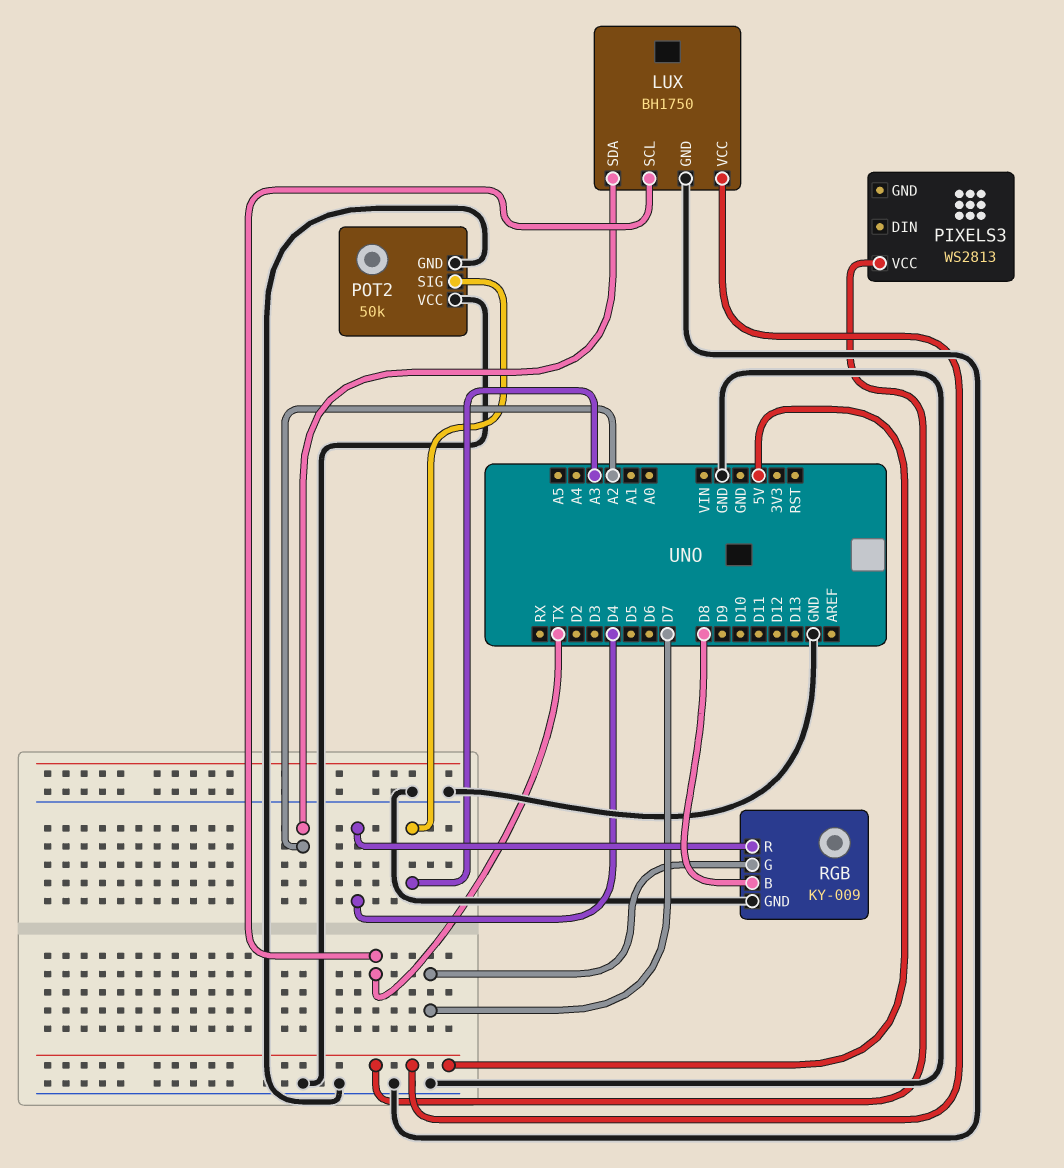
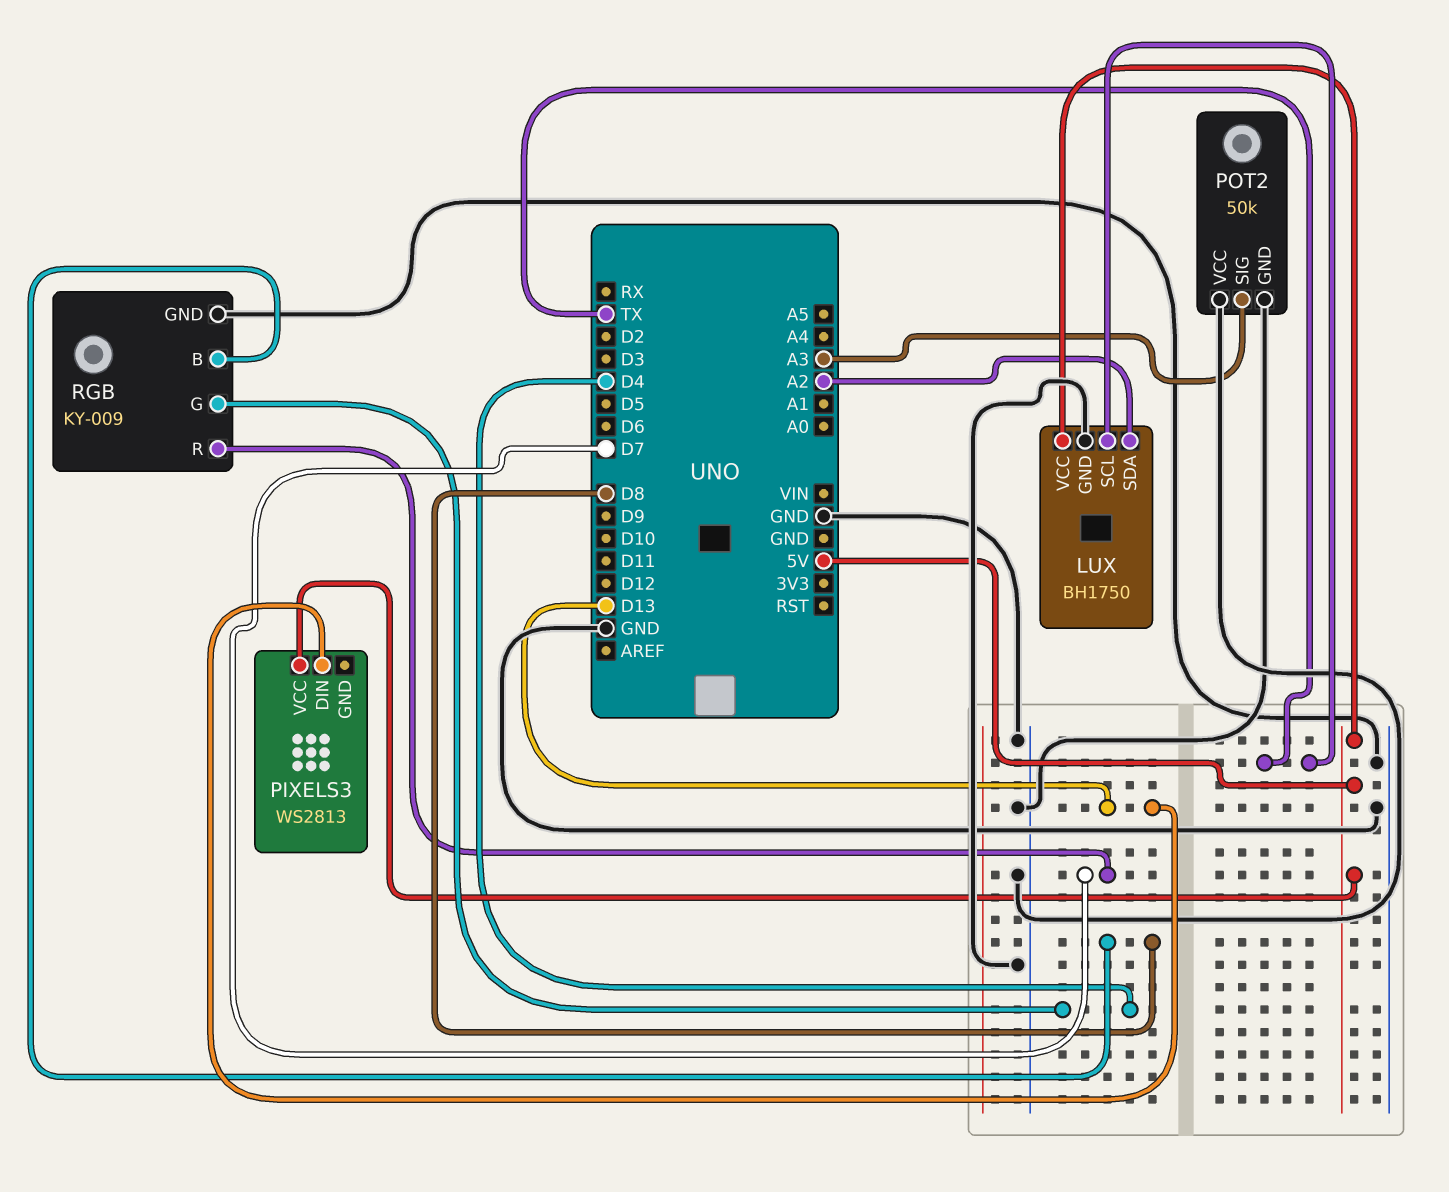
PIXELS3 pin DIN: none -> D13
RGB pin G: D7 -> D4
RGB pin R: D4 -> D7

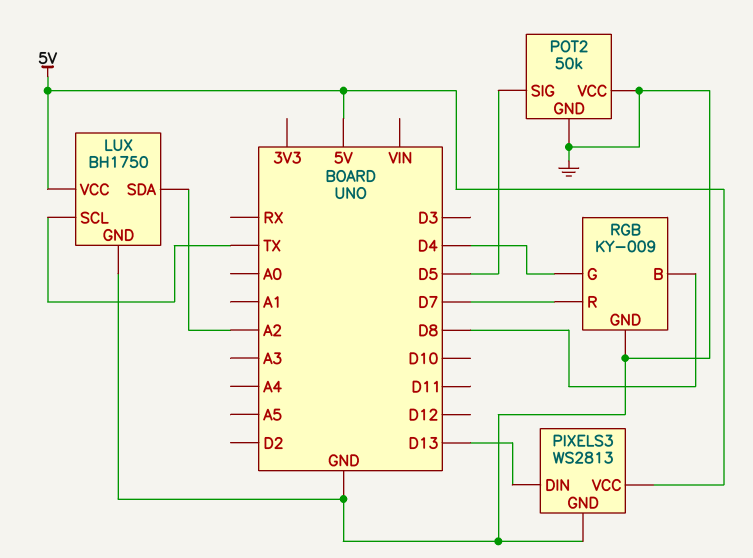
PIXELS3 pin GND: none -> GND
POT2 pin SIG: A3 -> D5

